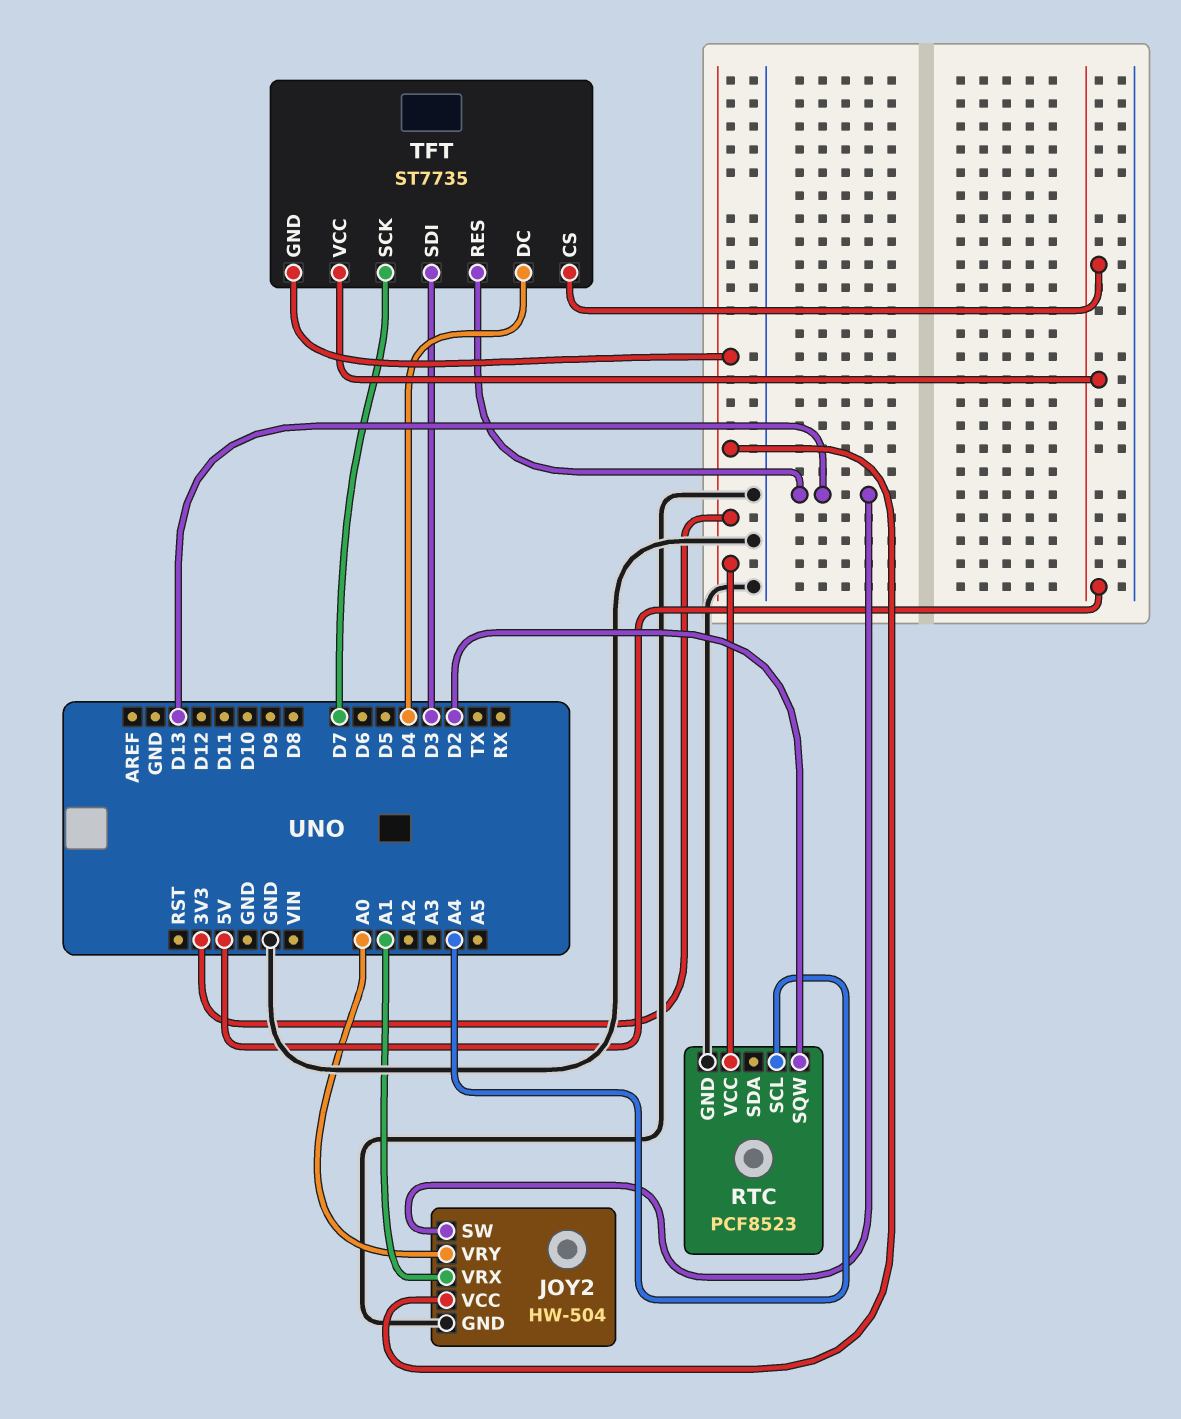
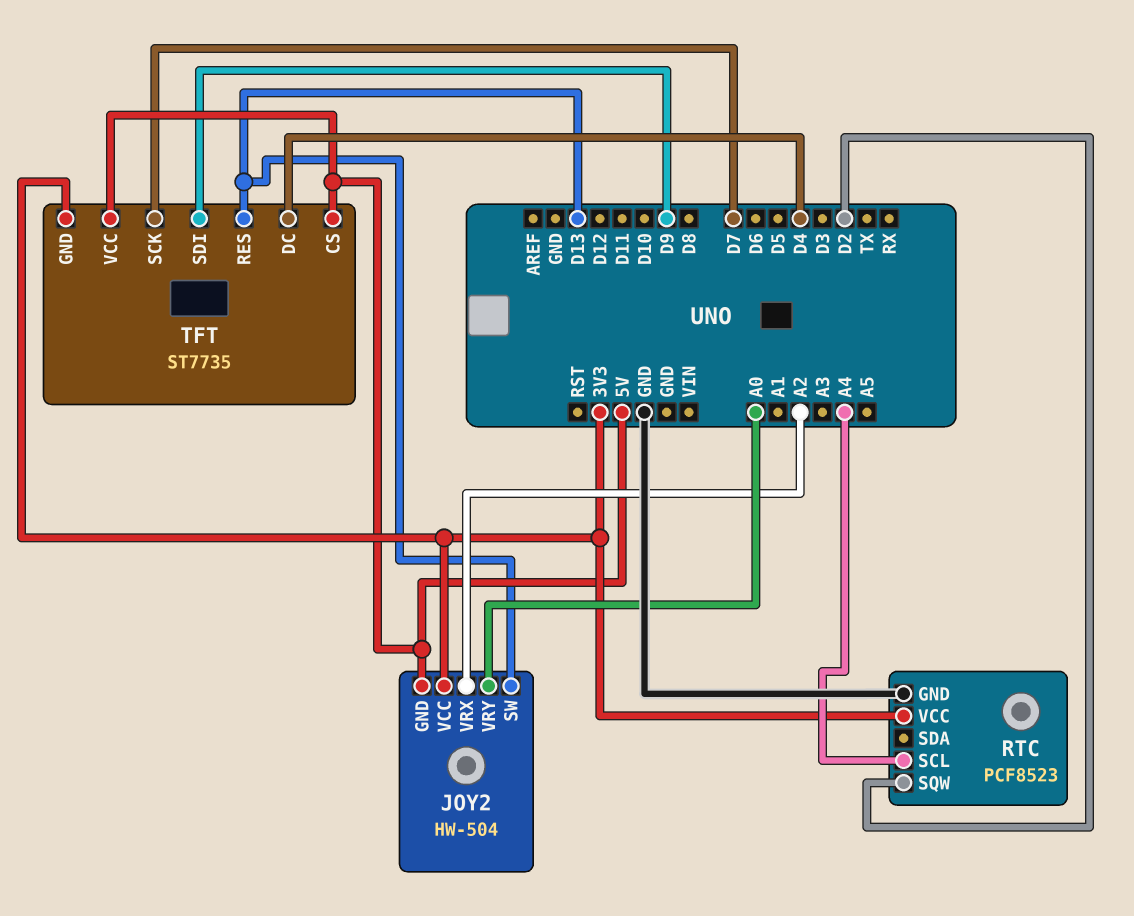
JOY2 pin GND: GND -> 5V
JOY2 pin VRX: A1 -> A2
TFT pin SDI: D3 -> D9

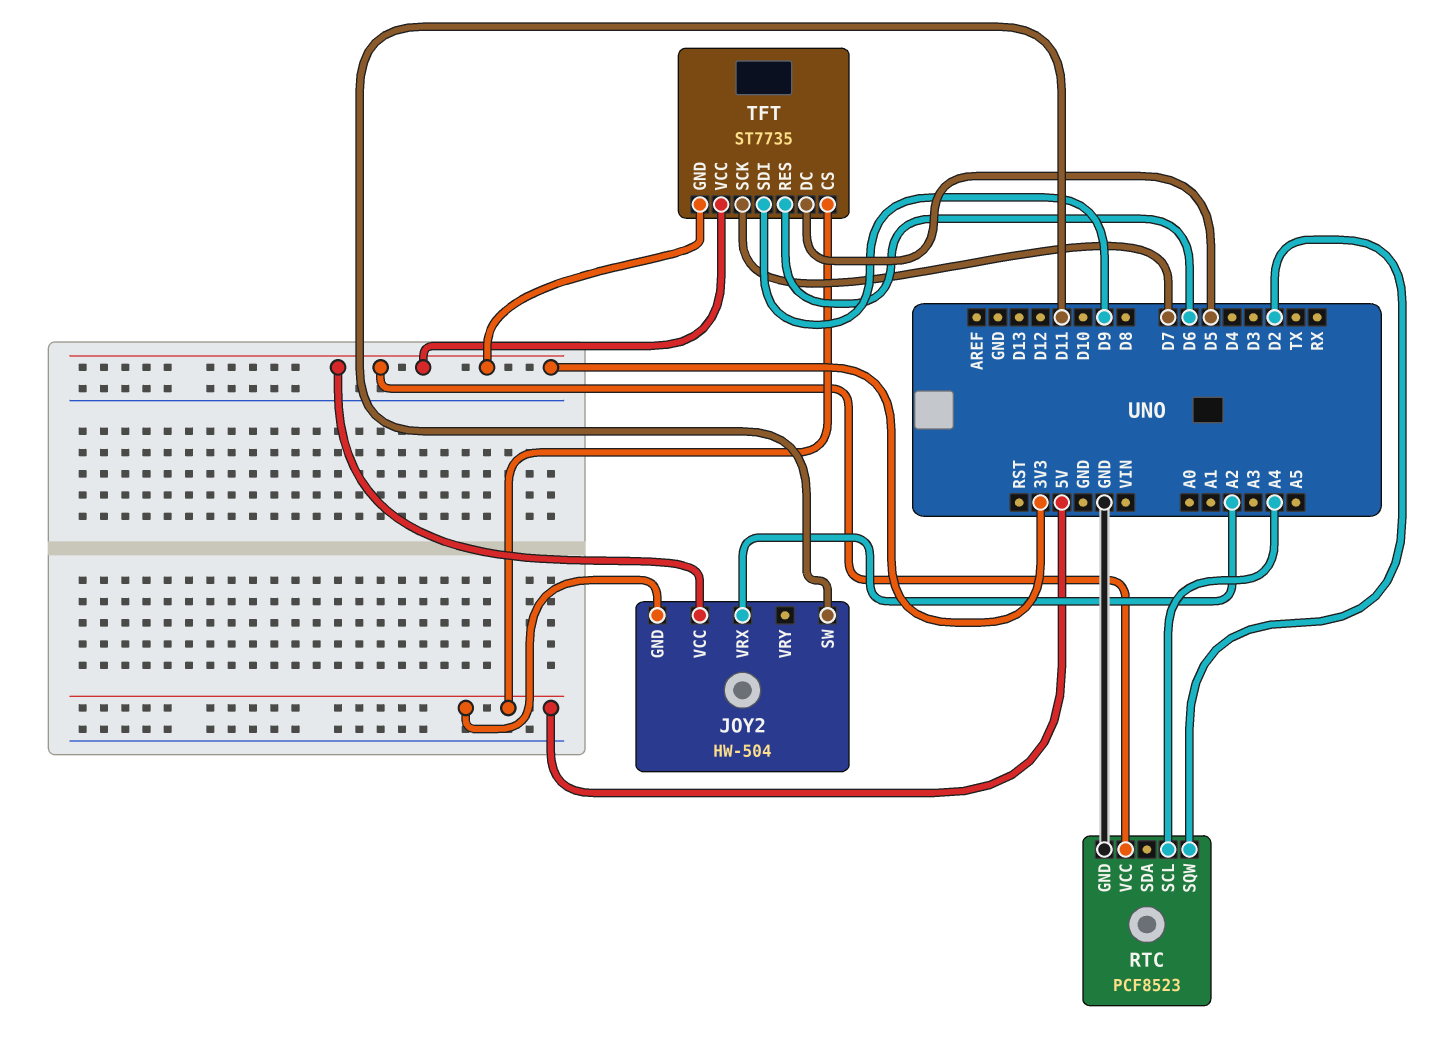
JOY2 pin SW: D13 -> D11
JOY2 pin VRY: A0 -> none
TFT pin DC: D4 -> D5
TFT pin RES: D13 -> D6
TFT pin VCC: 5V -> 3V3

